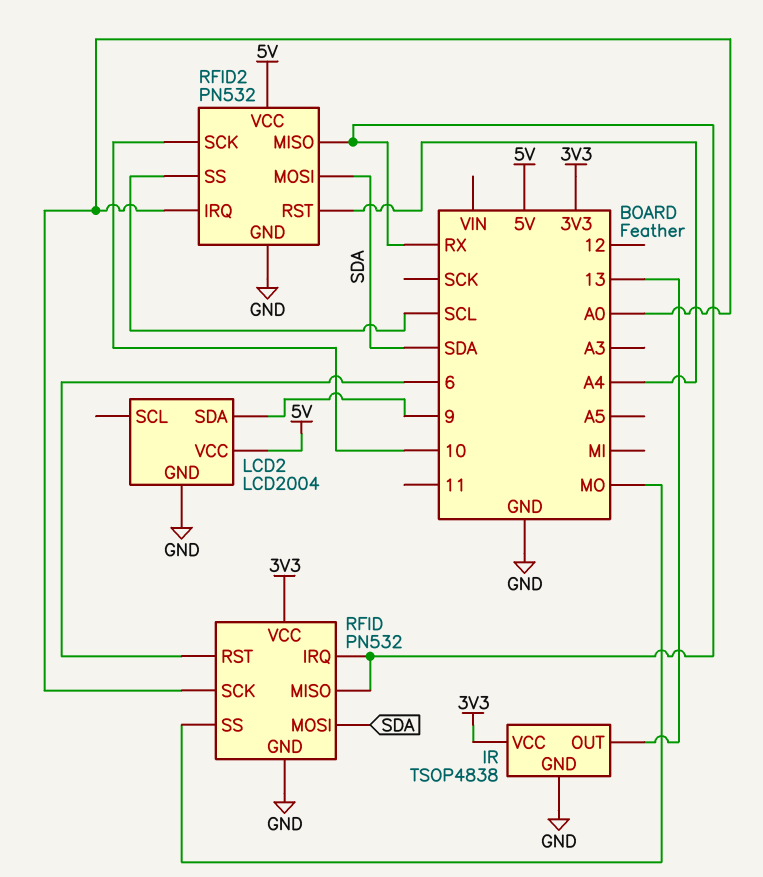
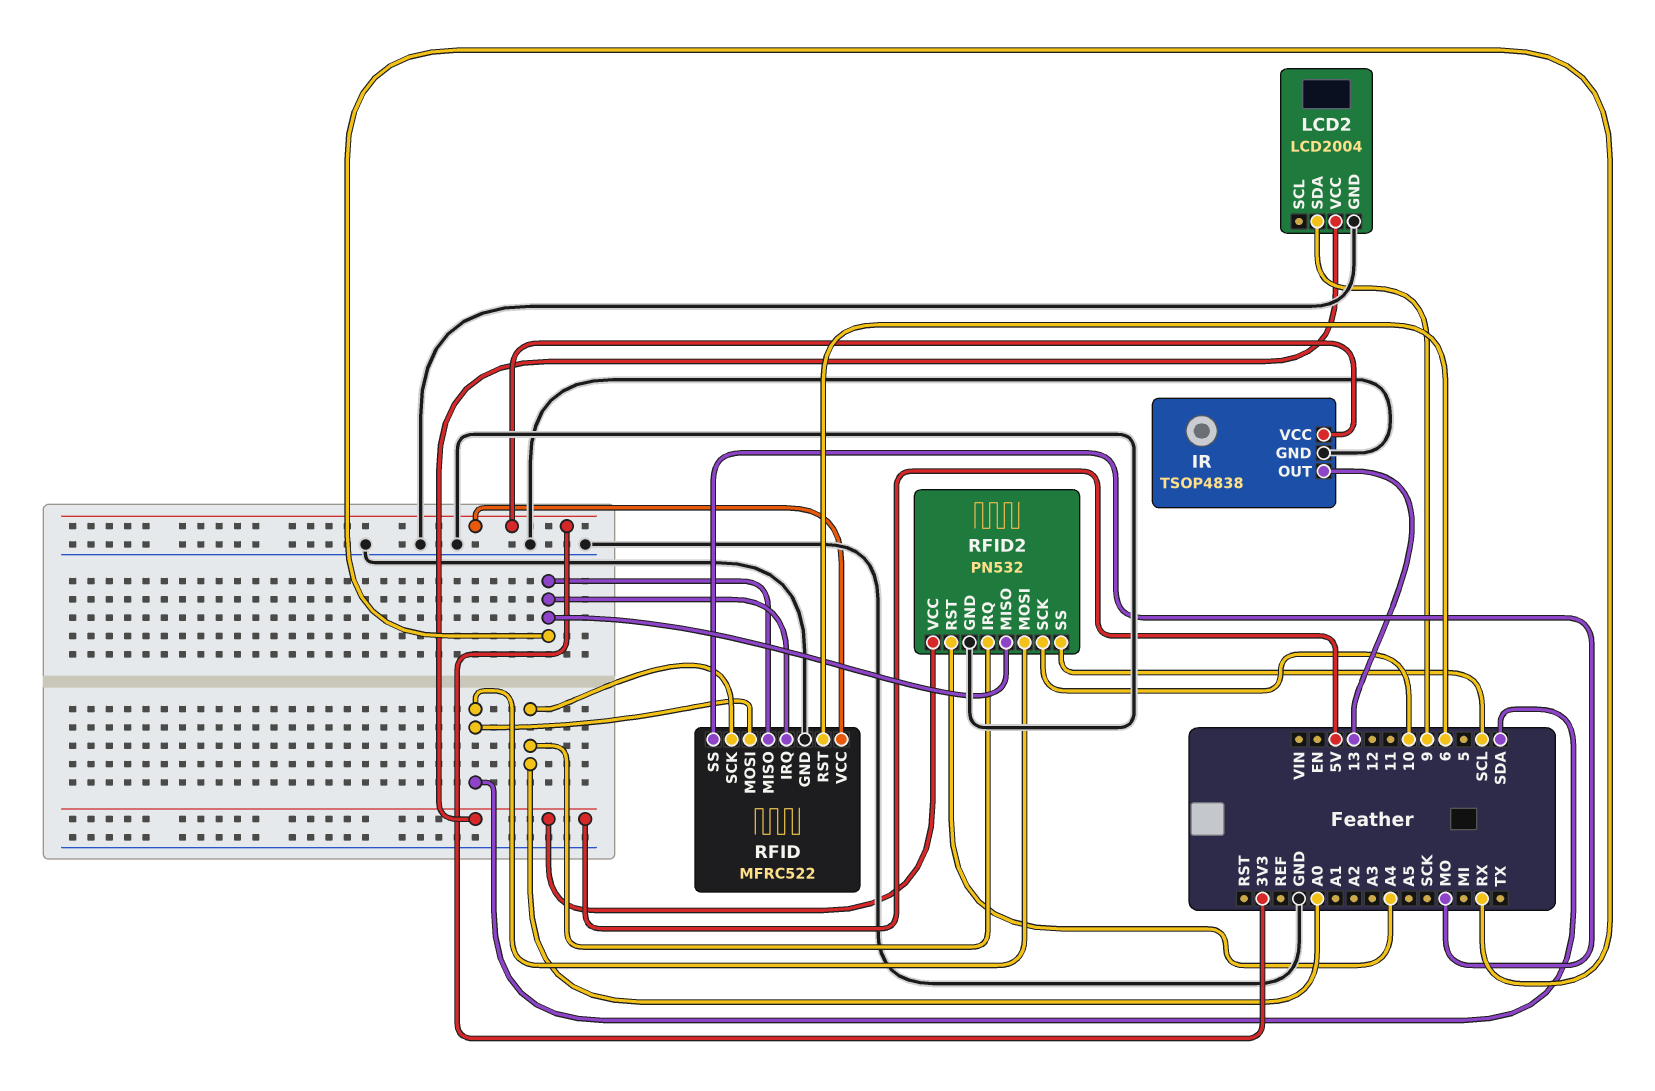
RFID: PN532 -> MFRC522

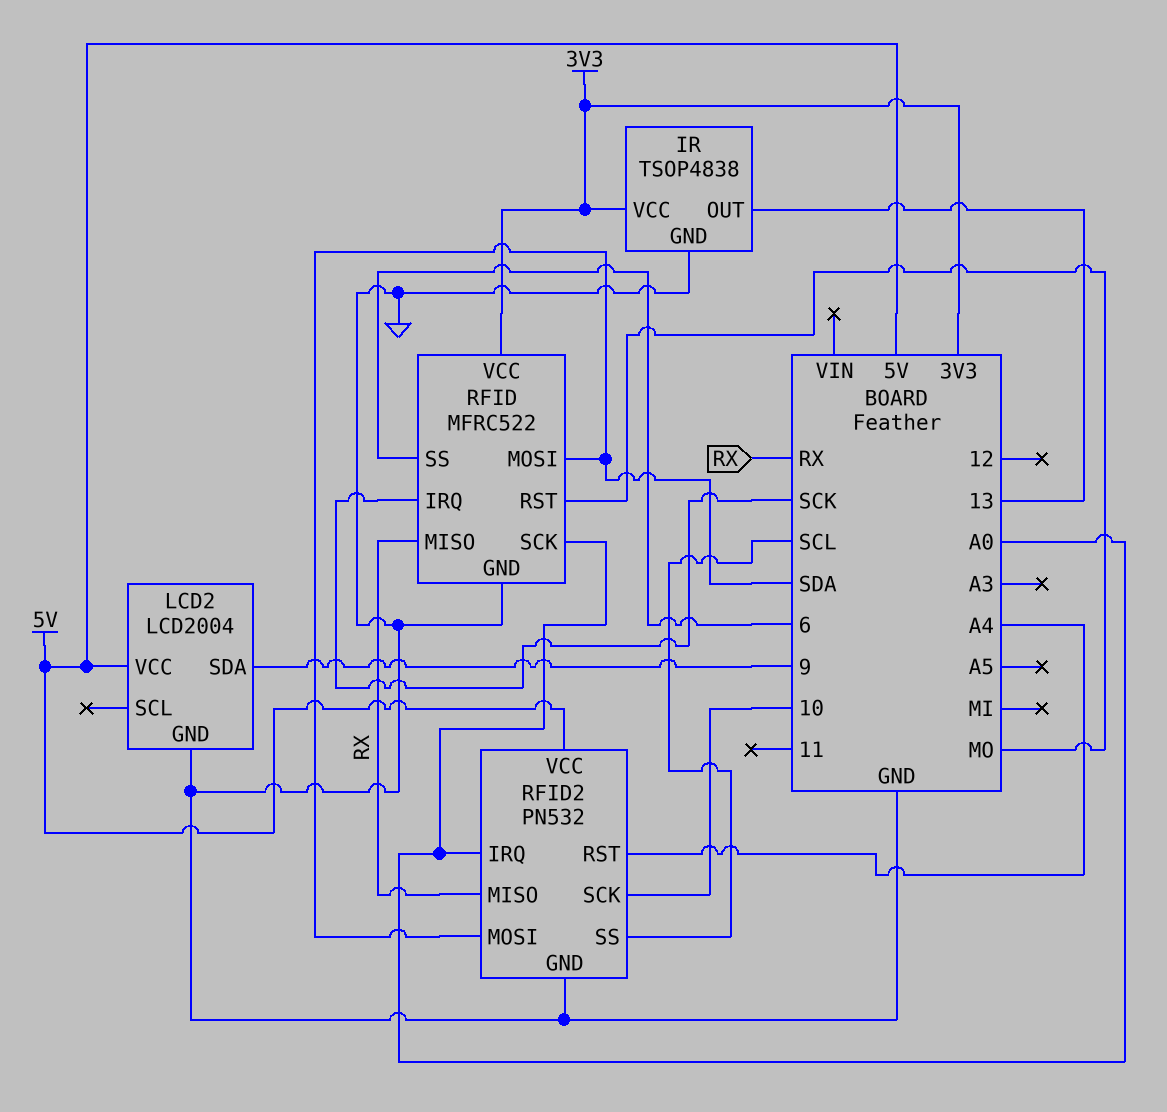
RFID pin IRQ: RX -> SCK
RFID pin RST: 6 -> MO
RFID pin SS: MO -> 6

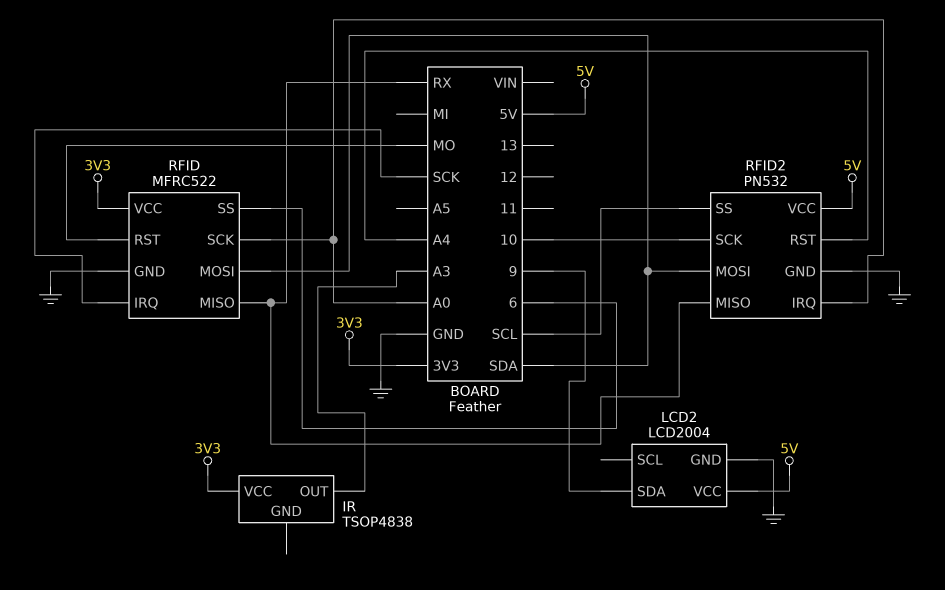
IR pin GND: GND -> none
IR pin OUT: 13 -> A3

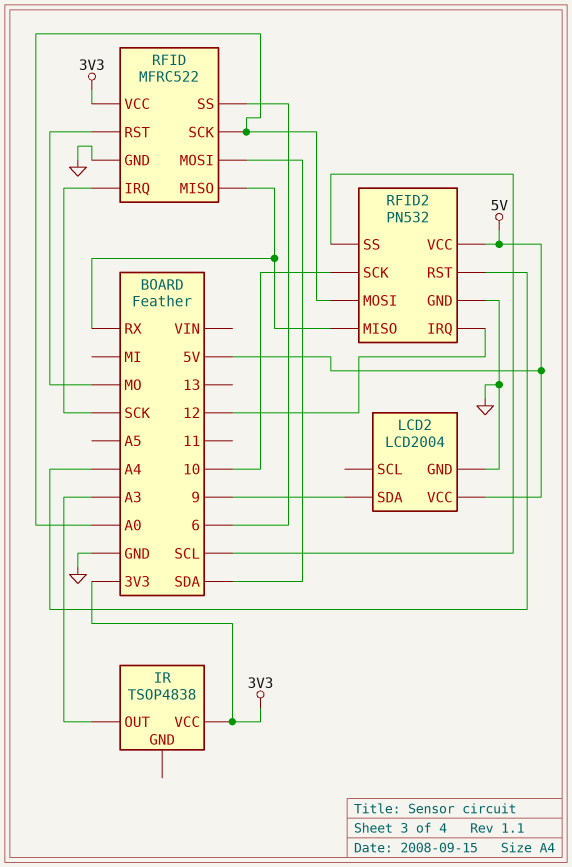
RFID2 pin IRQ: A0 -> 12
RFID2 pin MOSI: SDA -> A0

